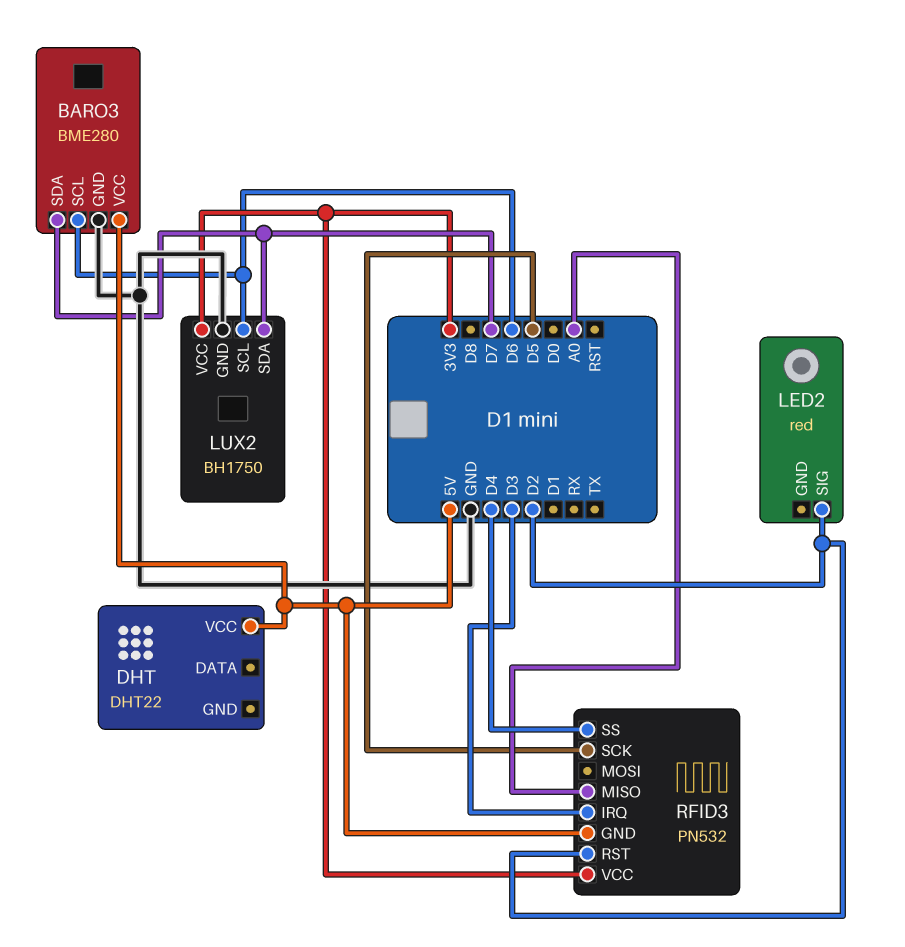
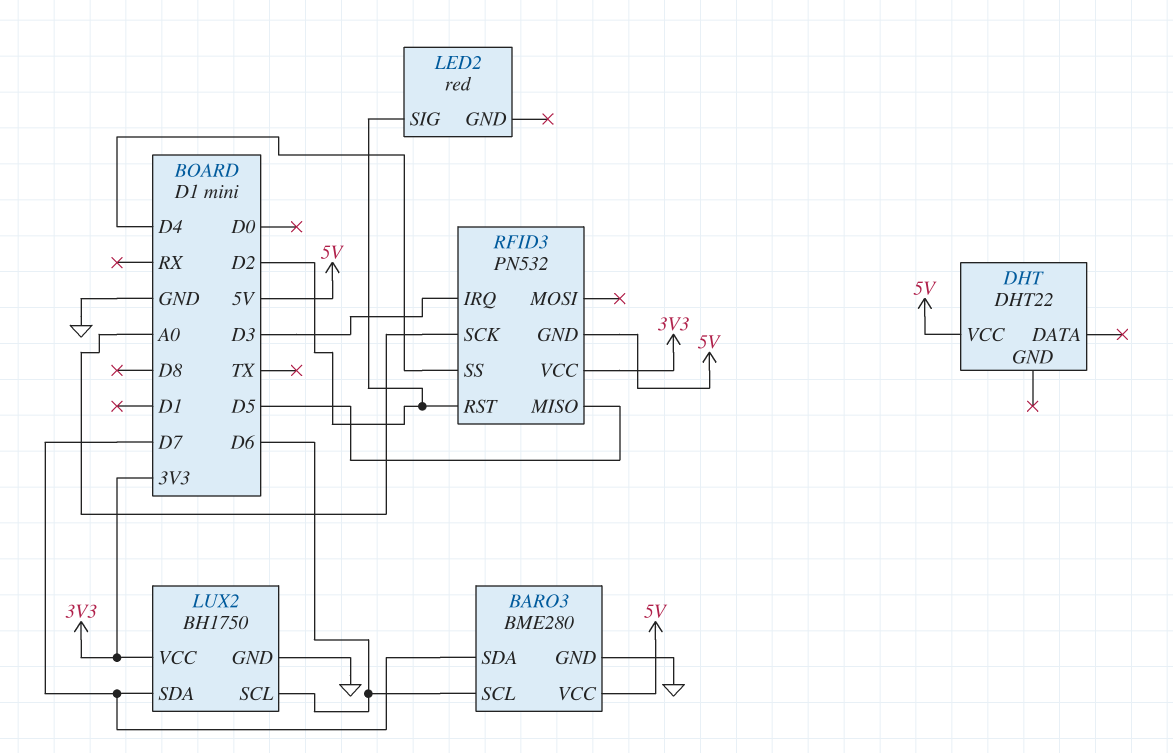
RFID3 pin MISO: A0 -> D5
RFID3 pin SCK: D5 -> A0

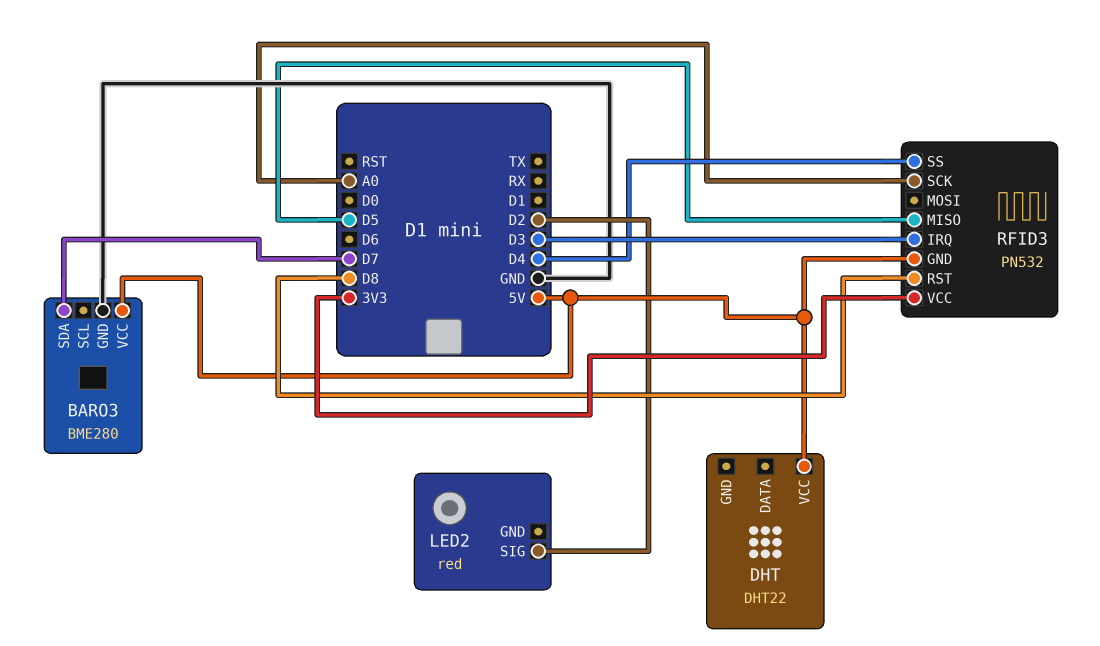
BARO3 pin SCL: D6 -> none
LUX2: BH1750 -> none
LUX2 pin GND: GND -> none
LUX2 pin SCL: D6 -> none
LUX2 pin SDA: D7 -> none
LUX2 pin VCC: 3V3 -> none
RFID3 pin RST: D2 -> D8

